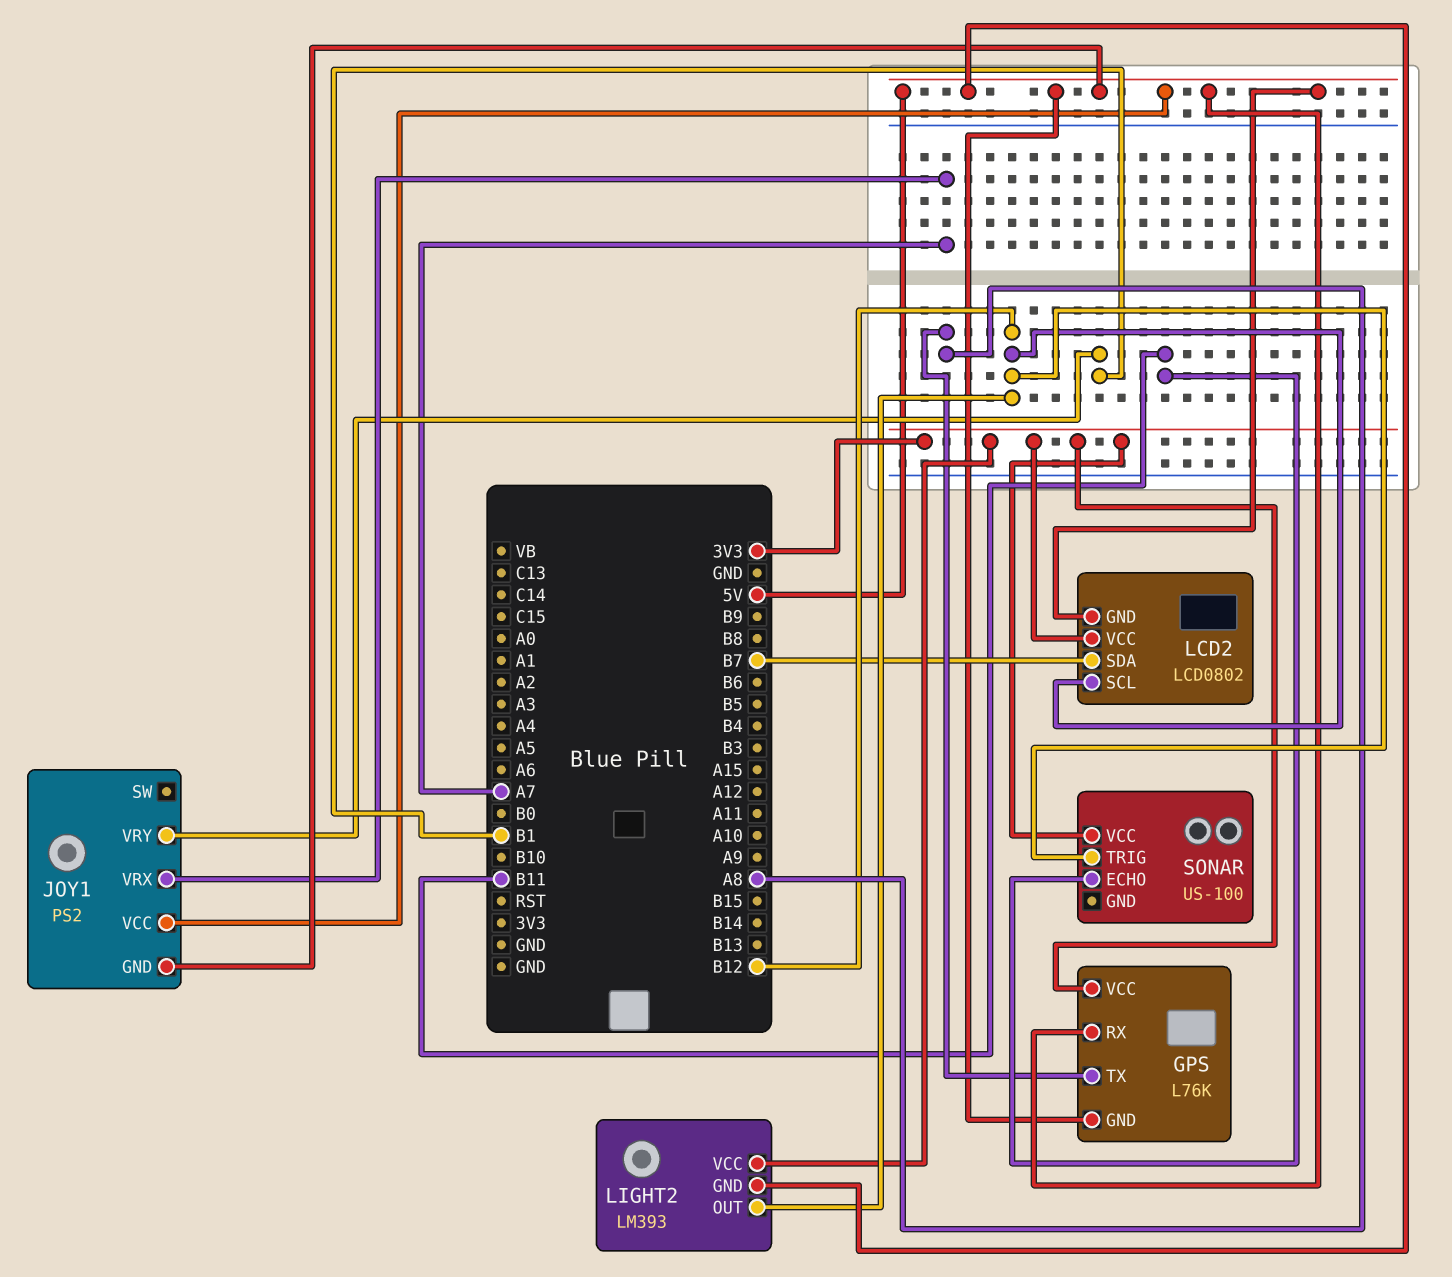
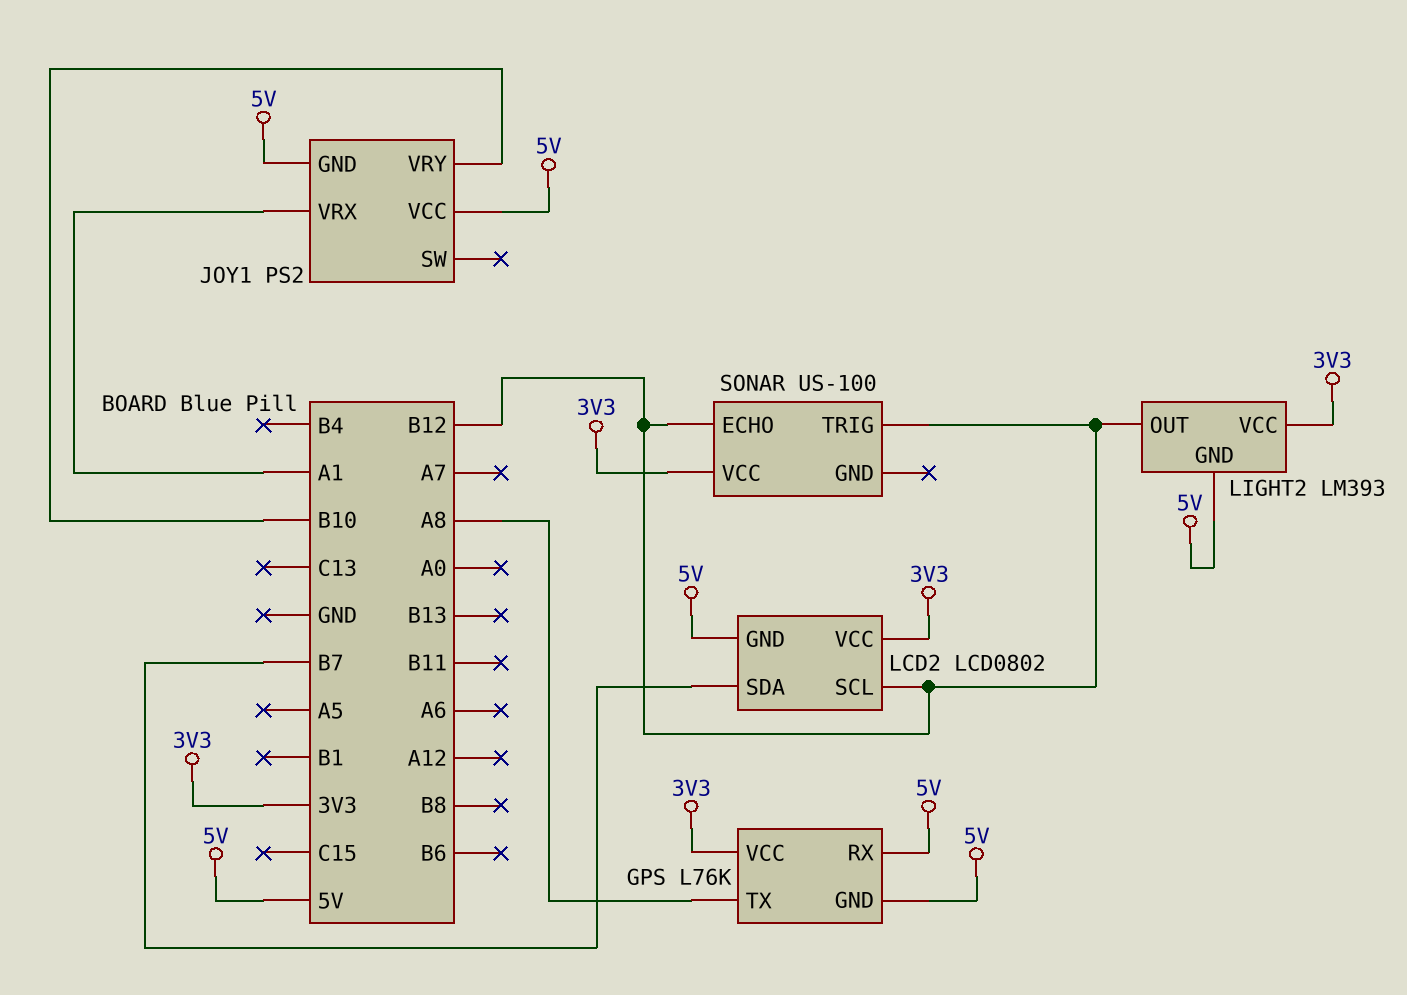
JOY1 pin VRX: A7 -> A1
JOY1 pin VRY: B1 -> B10
SONAR pin ECHO: B11 -> B12

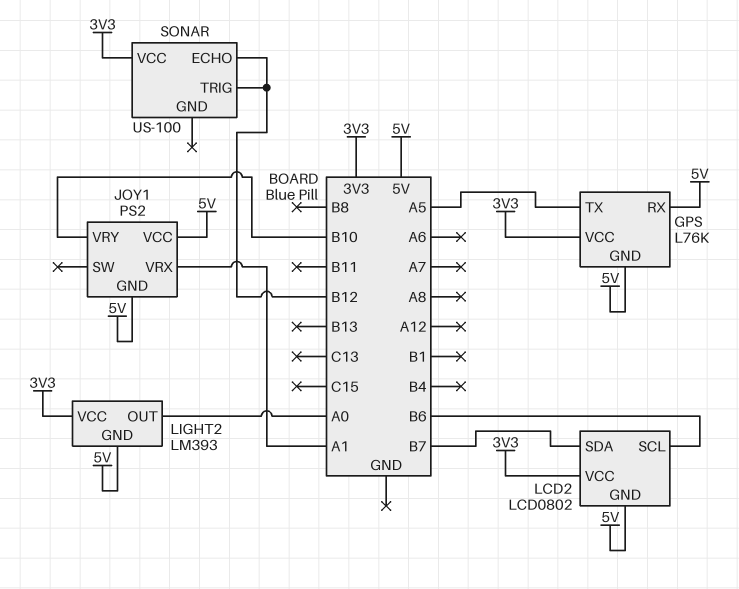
GPS pin TX: A8 -> A5
LCD2 pin SCL: B12 -> B6
LIGHT2 pin OUT: B12 -> A0

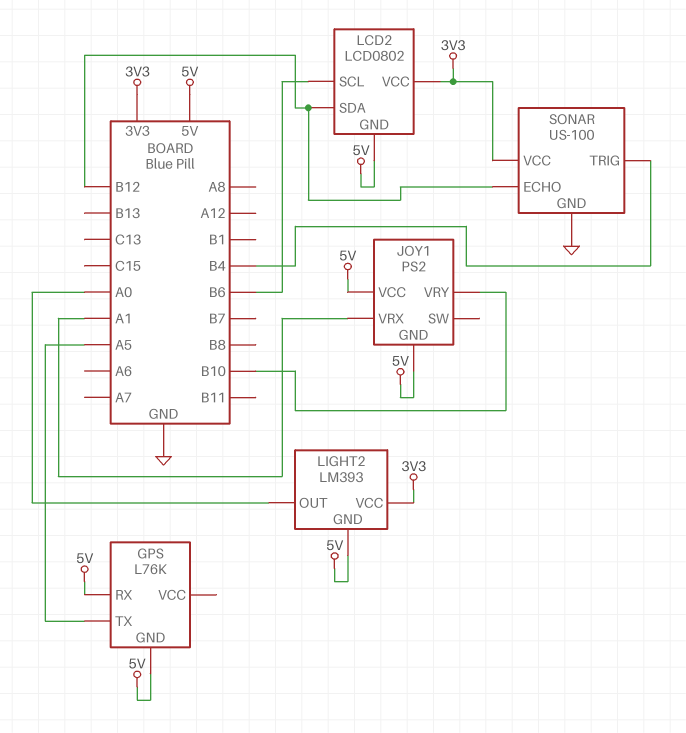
GPS pin VCC: 3V3 -> none
LCD2 pin SDA: B7 -> B12
SONAR pin GND: none -> GND
SONAR pin TRIG: B12 -> B4

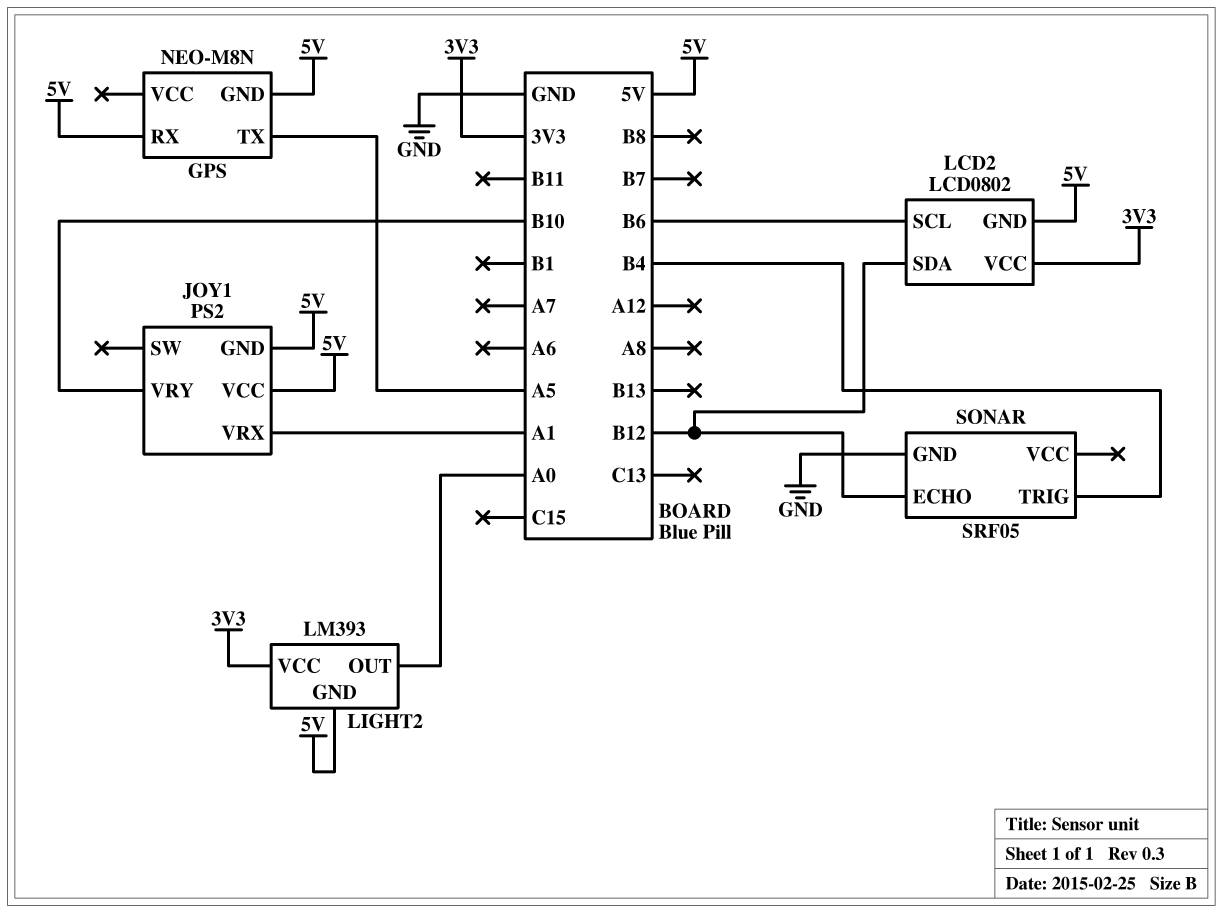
GPS: L76K -> NEO-M8N
SONAR: US-100 -> SRF05
SONAR pin VCC: 3V3 -> none

